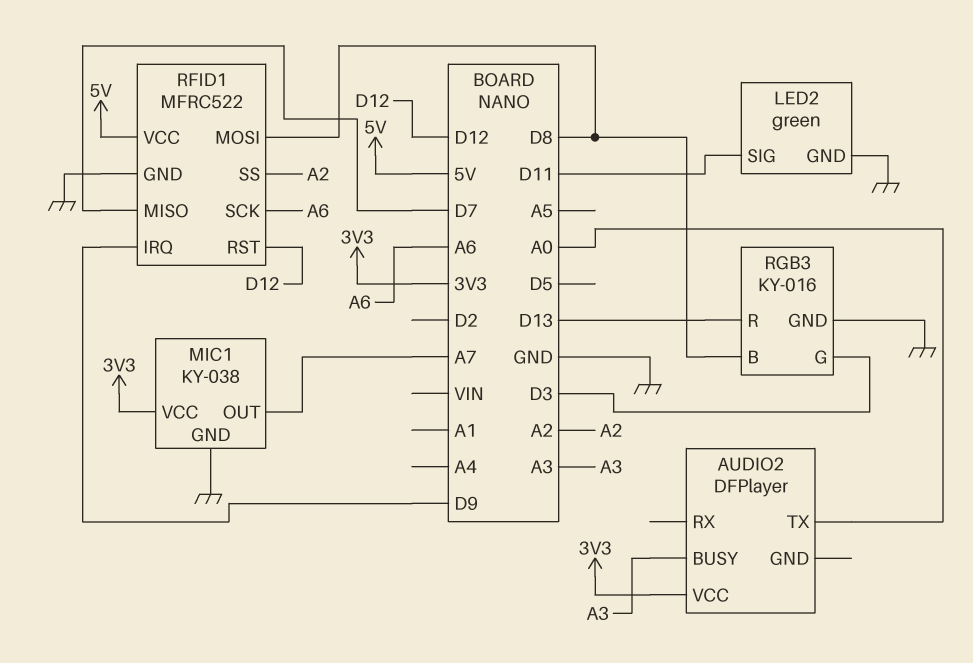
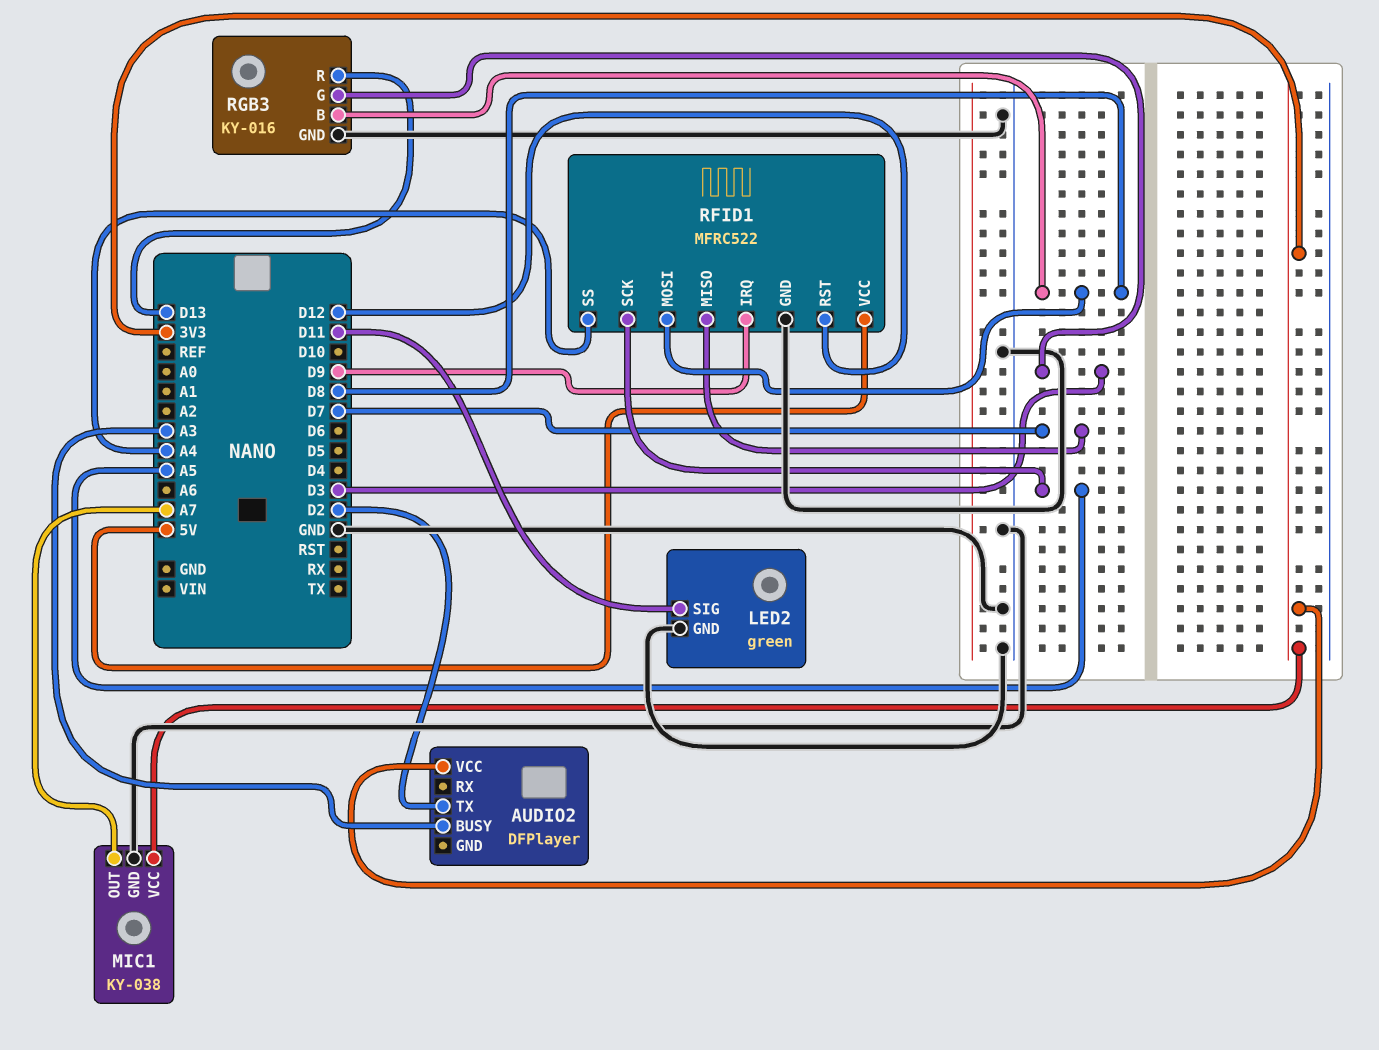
AUDIO2 pin TX: A0 -> D2
RFID1 pin SCK: A6 -> A5
RFID1 pin SS: A2 -> A4

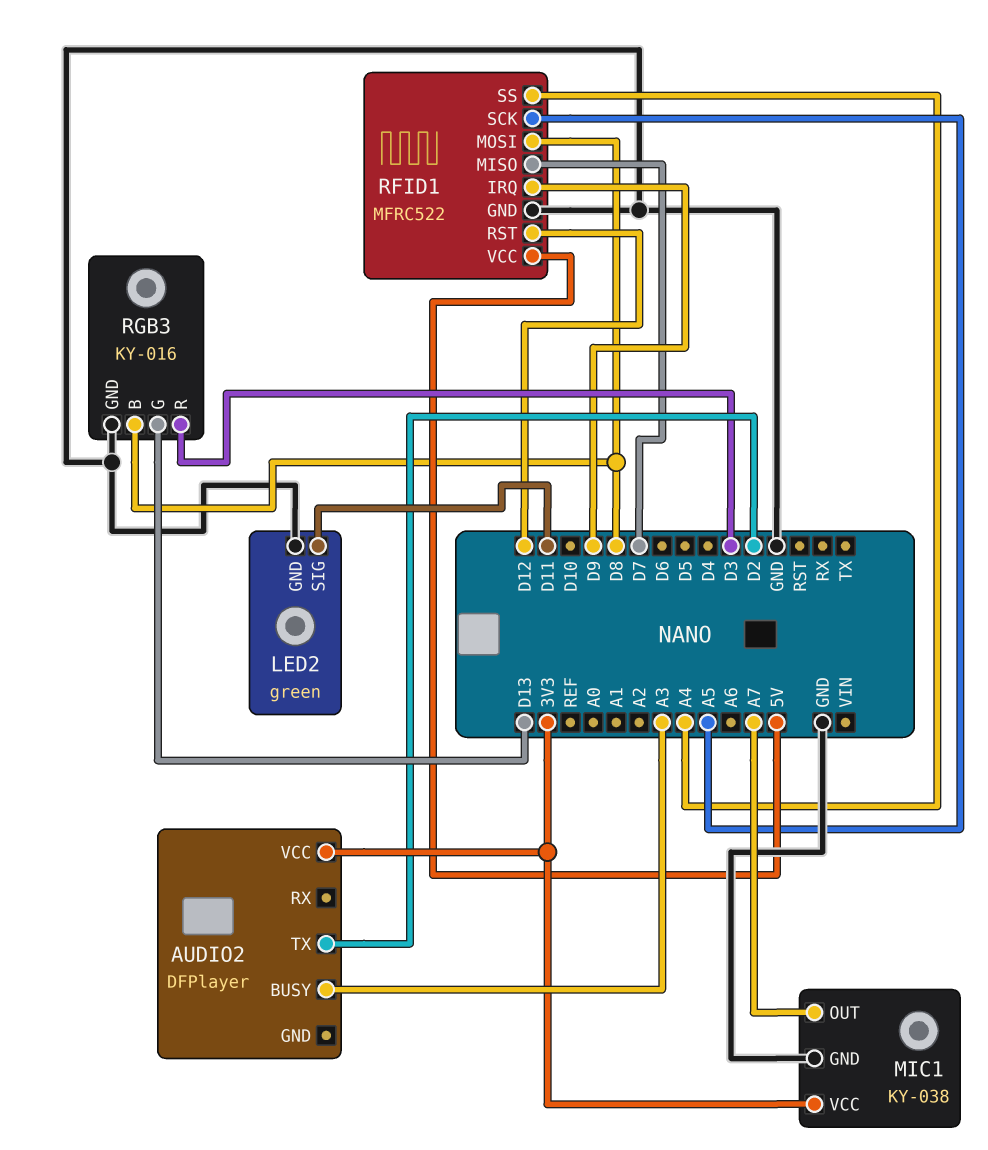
RGB3 pin G: D3 -> D13
RGB3 pin R: D13 -> D3

